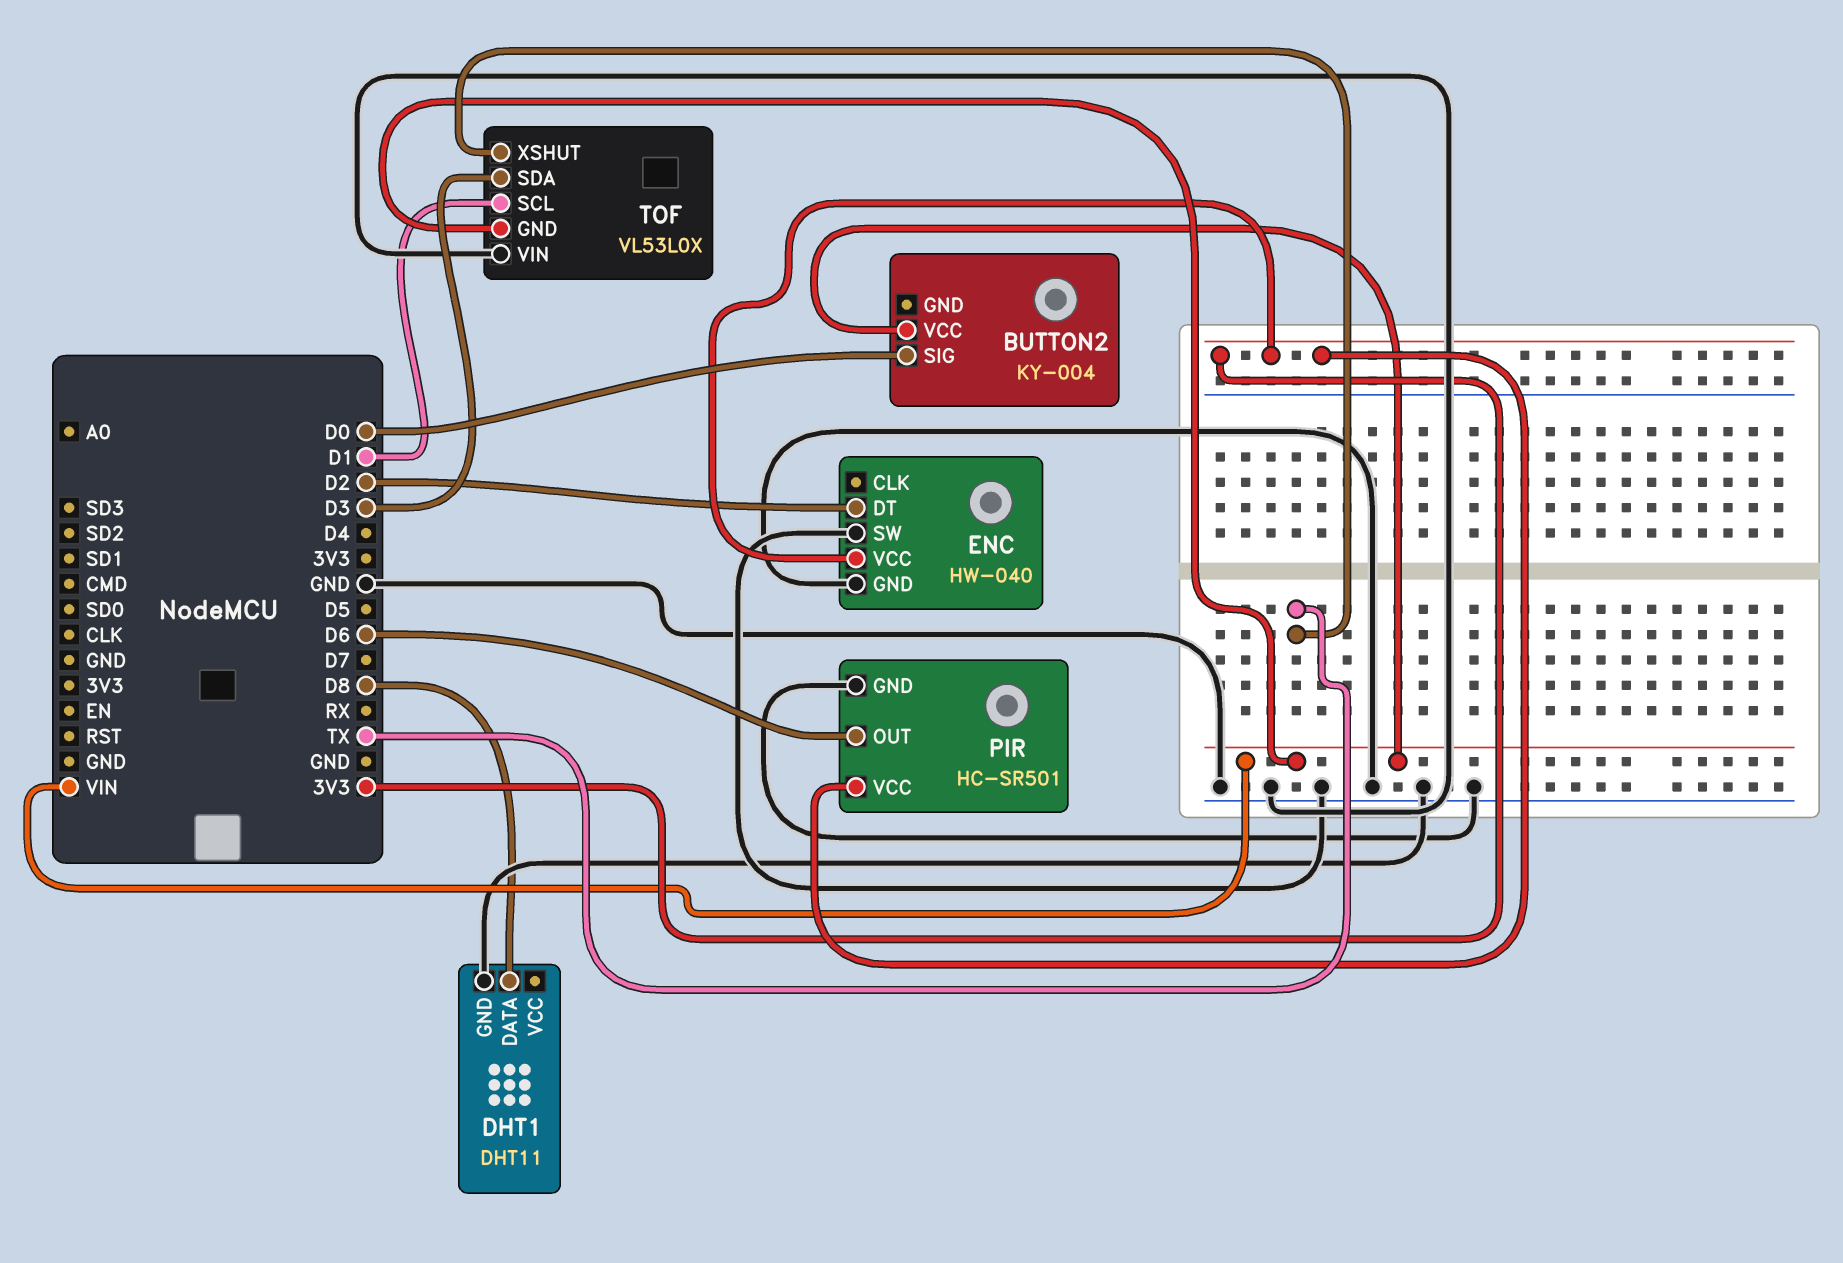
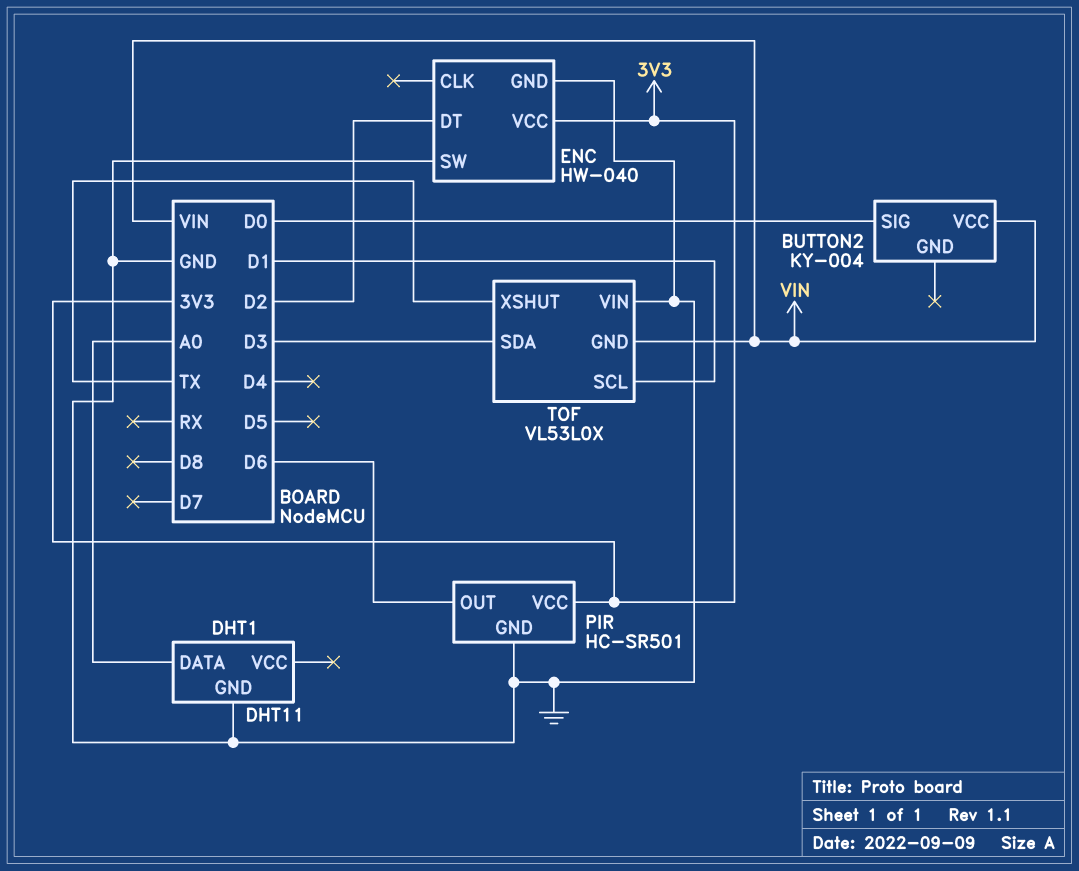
DHT1 pin DATA: D8 -> A0

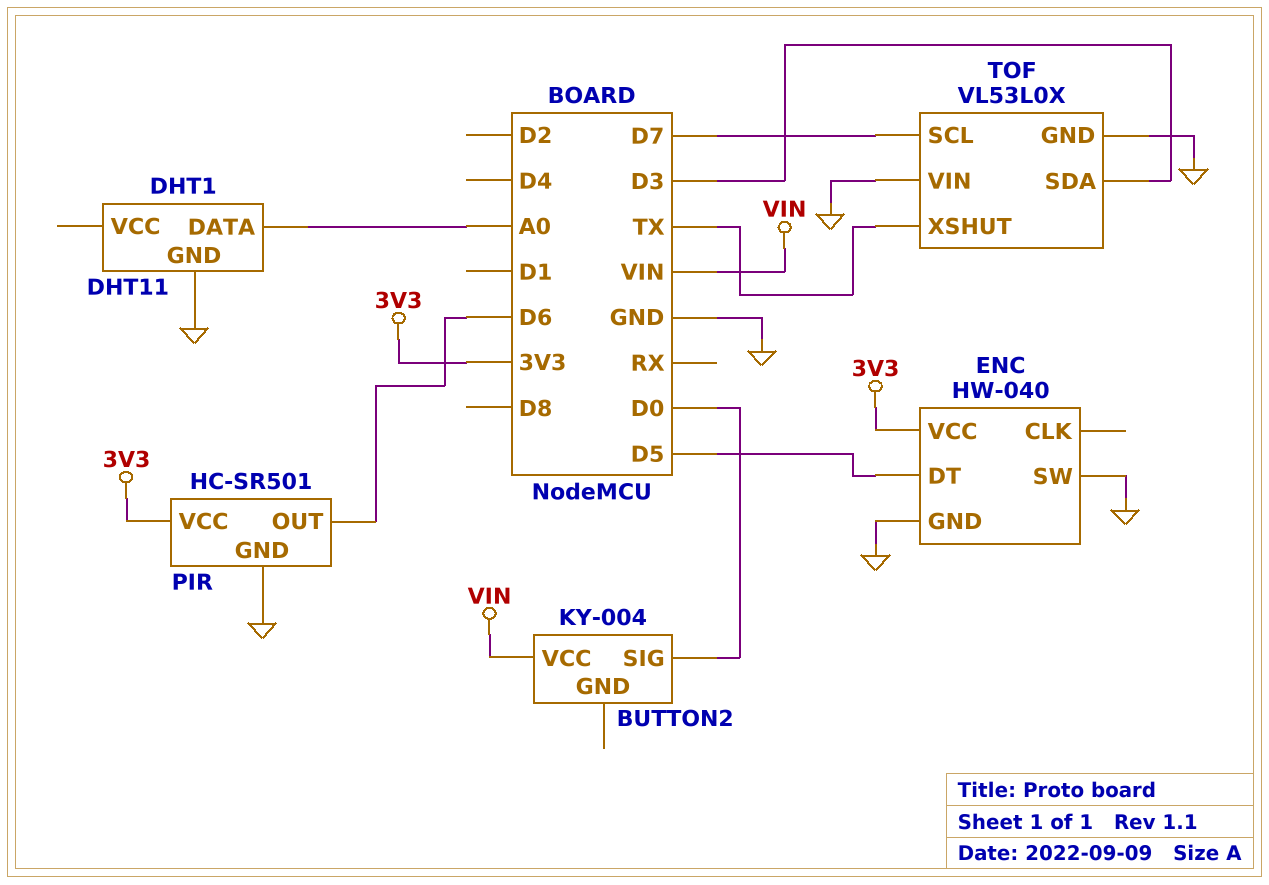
ENC pin DT: D2 -> D5
TOF pin GND: VIN -> GND
TOF pin SCL: D1 -> D7

